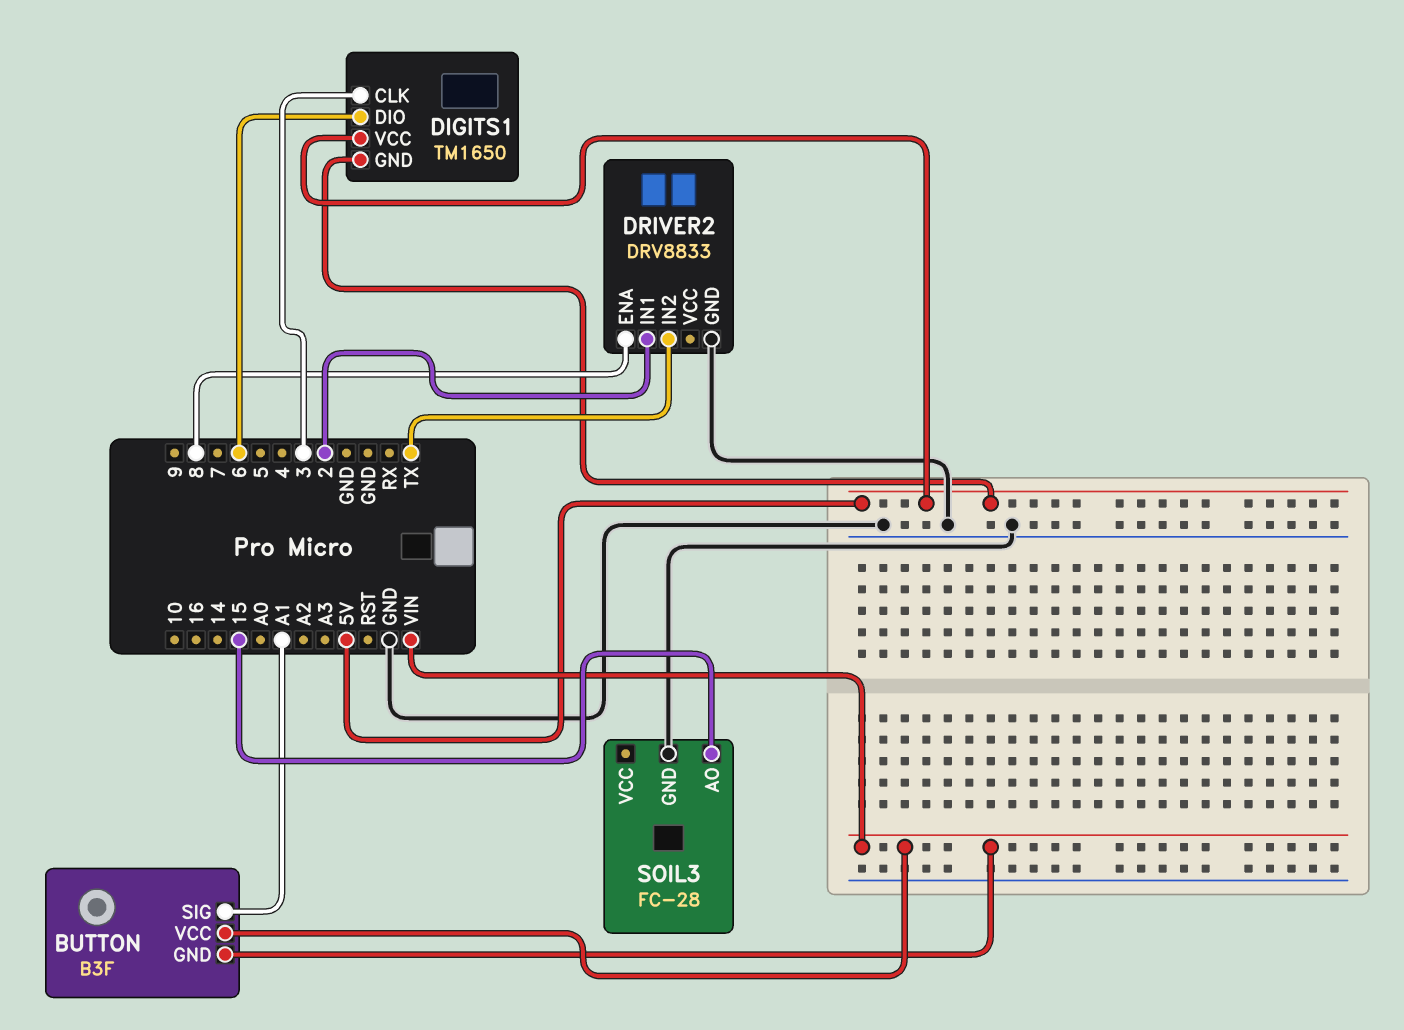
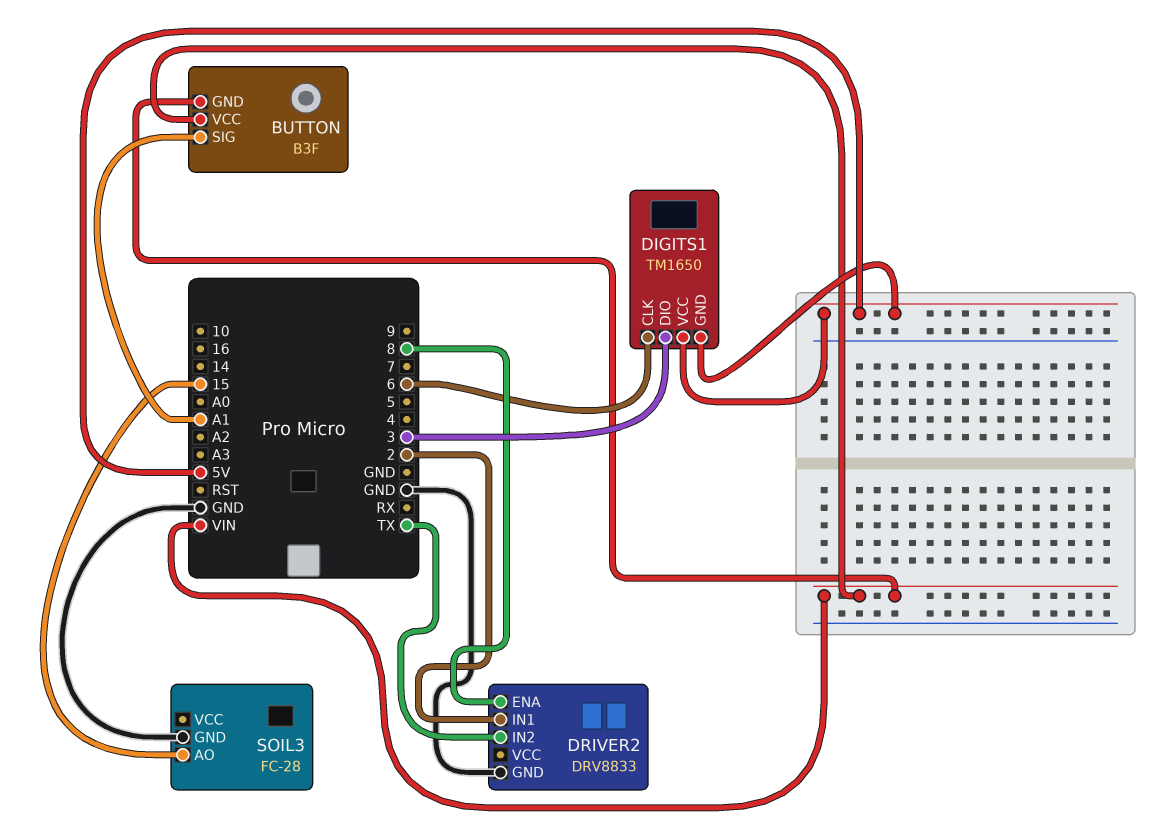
DIGITS1 pin CLK: 3 -> 6
DIGITS1 pin DIO: 6 -> 3

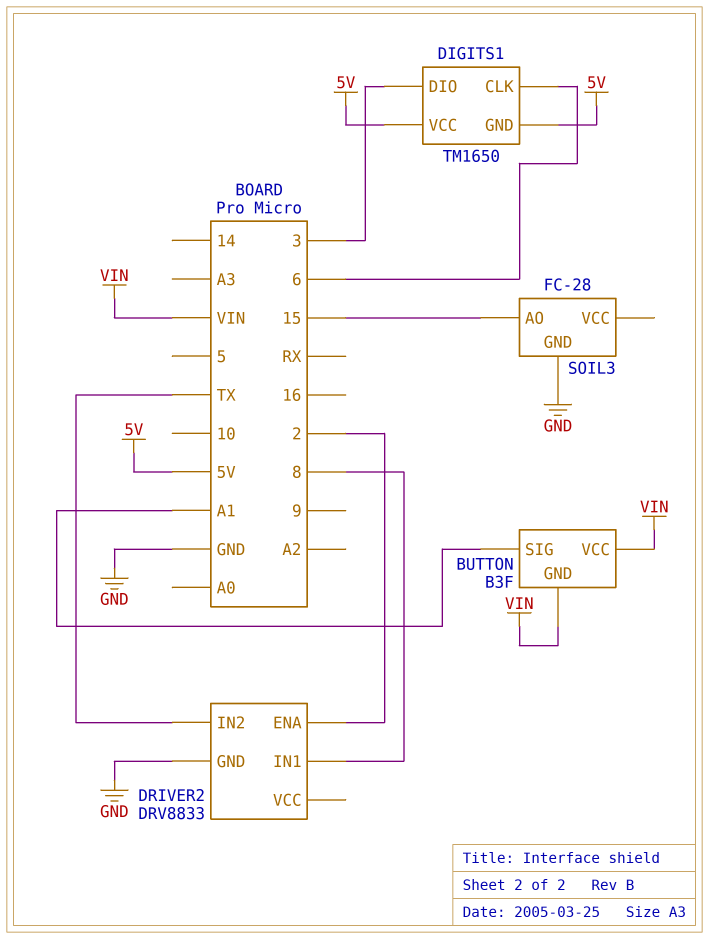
DRIVER2 pin ENA: 8 -> 2
DRIVER2 pin IN1: 2 -> 8

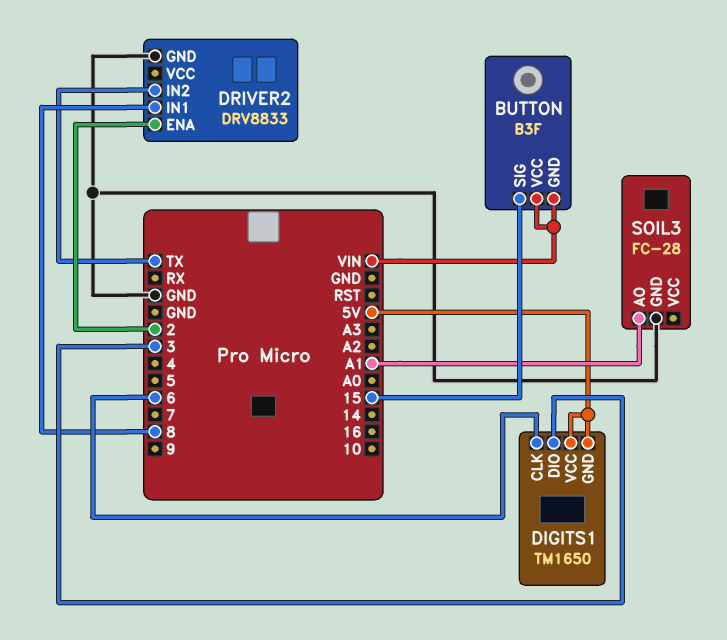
BUTTON pin SIG: A1 -> 15
SOIL3 pin AO: 15 -> A1

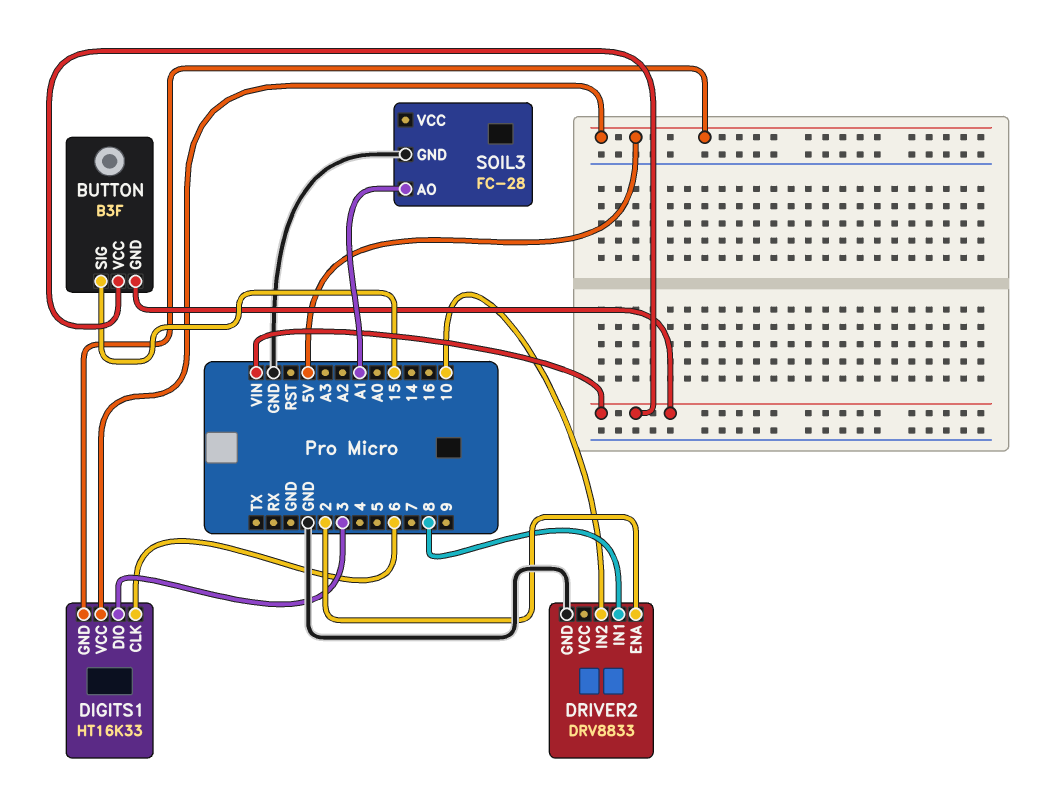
DIGITS1: TM1650 -> HT16K33
DRIVER2 pin IN2: TX -> 10

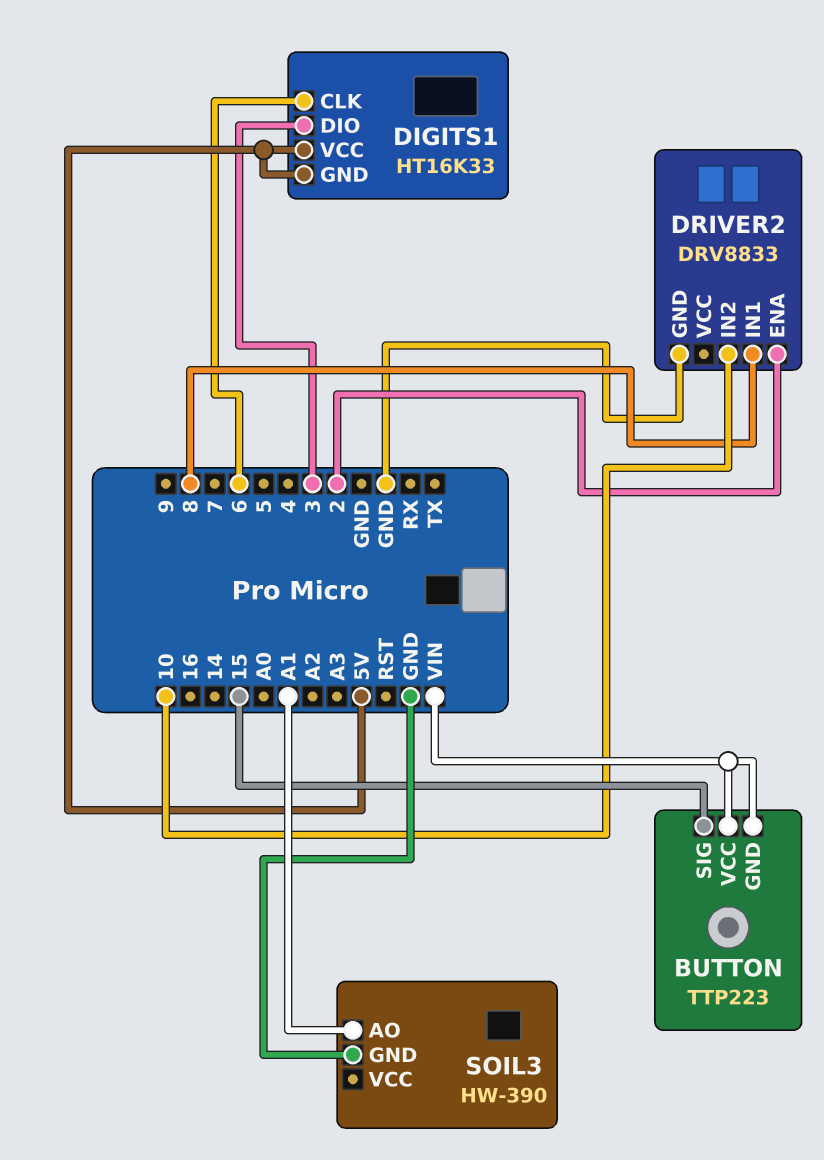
BUTTON: B3F -> TTP223
SOIL3: FC-28 -> HW-390

